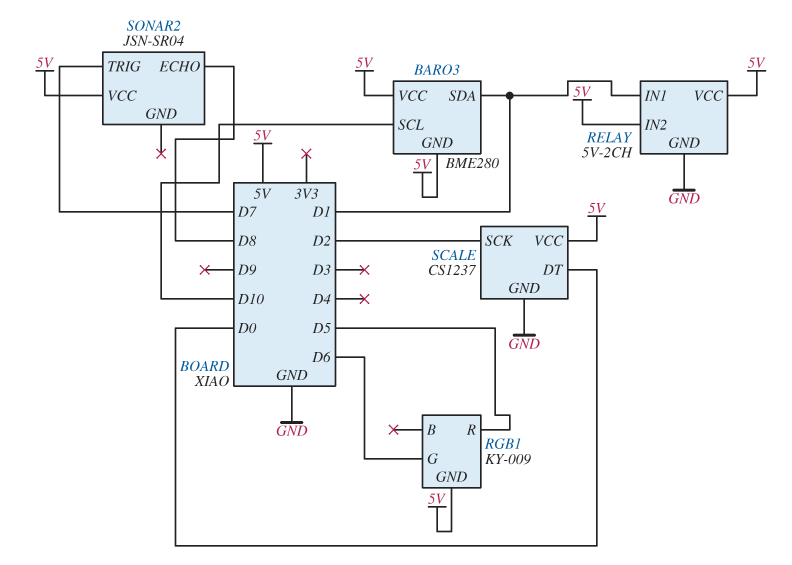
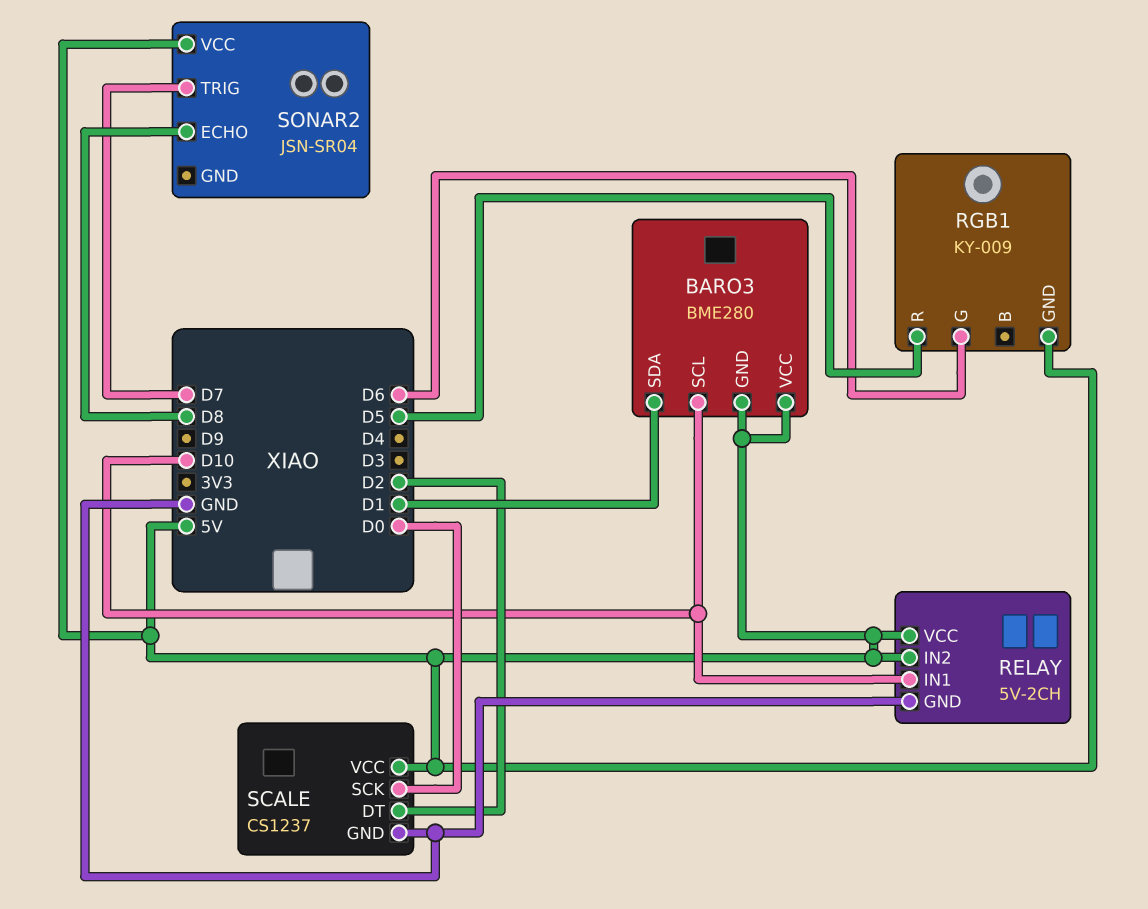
RELAY pin IN1: D1 -> D10
SCALE pin DT: D0 -> D2
SCALE pin SCK: D2 -> D0

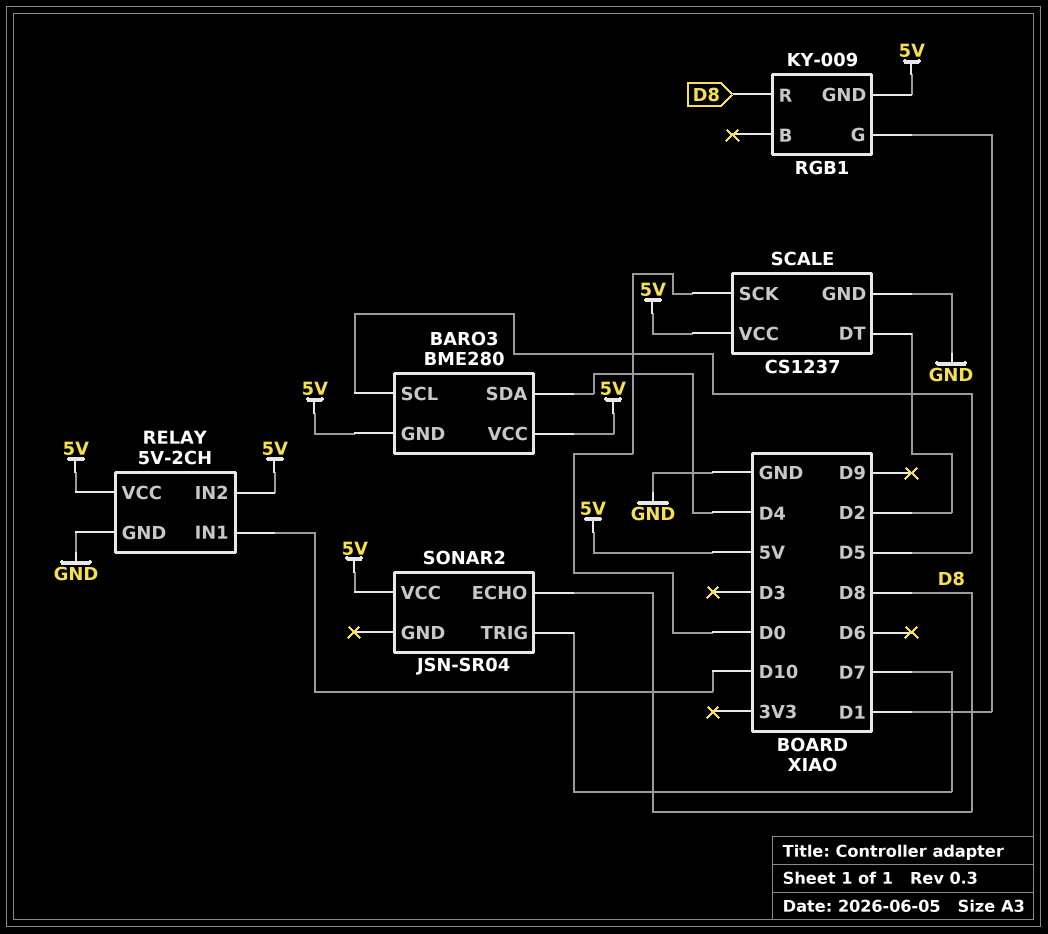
BARO3 pin SCL: D10 -> D5
BARO3 pin SDA: D1 -> D4
RGB1 pin G: D6 -> D1
RGB1 pin R: D5 -> D8

